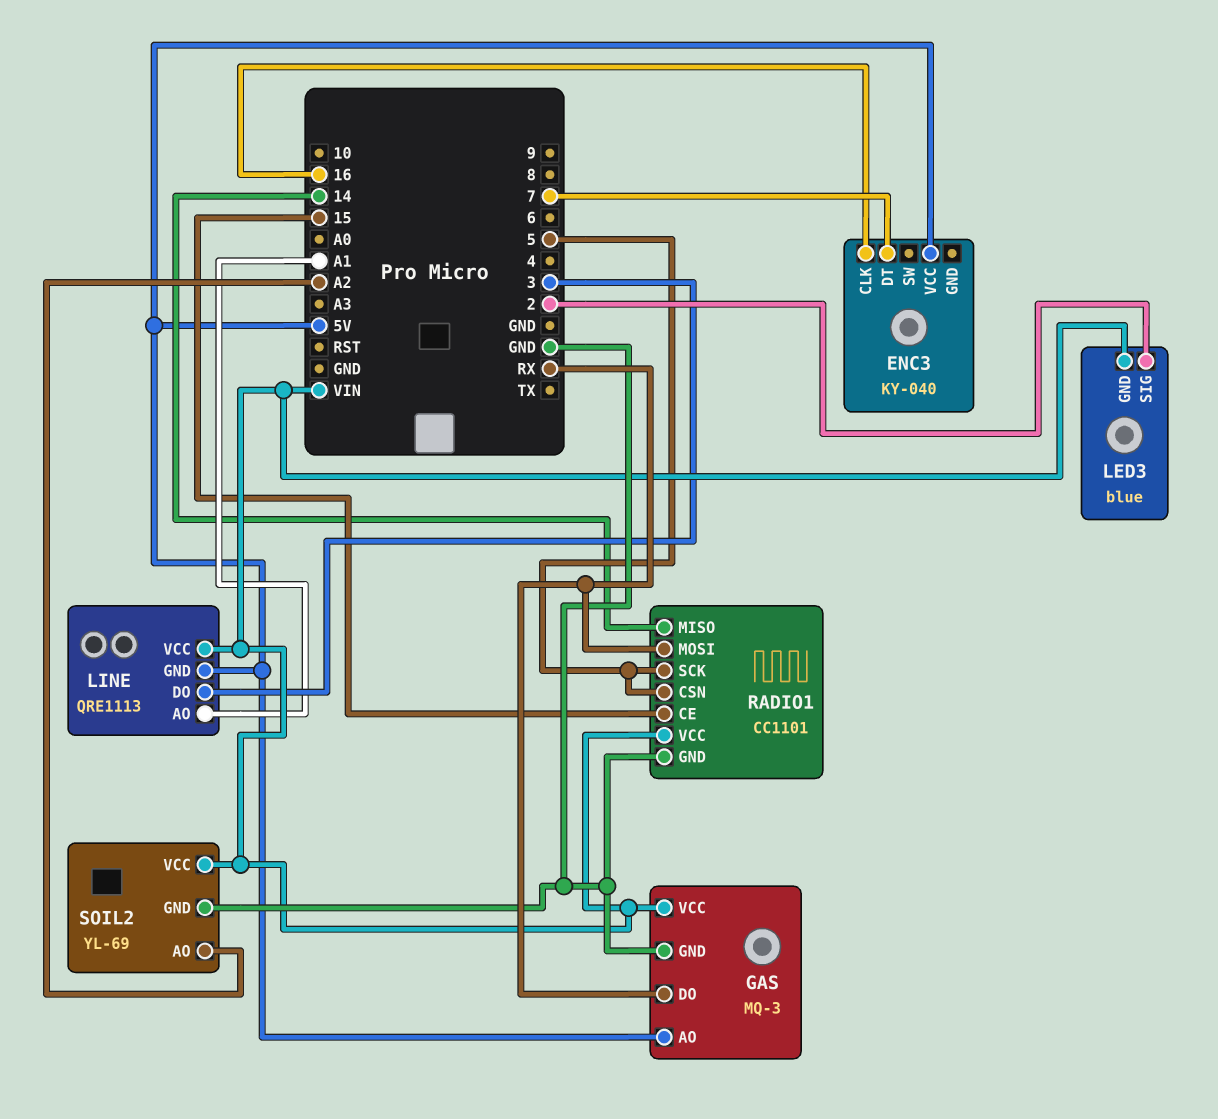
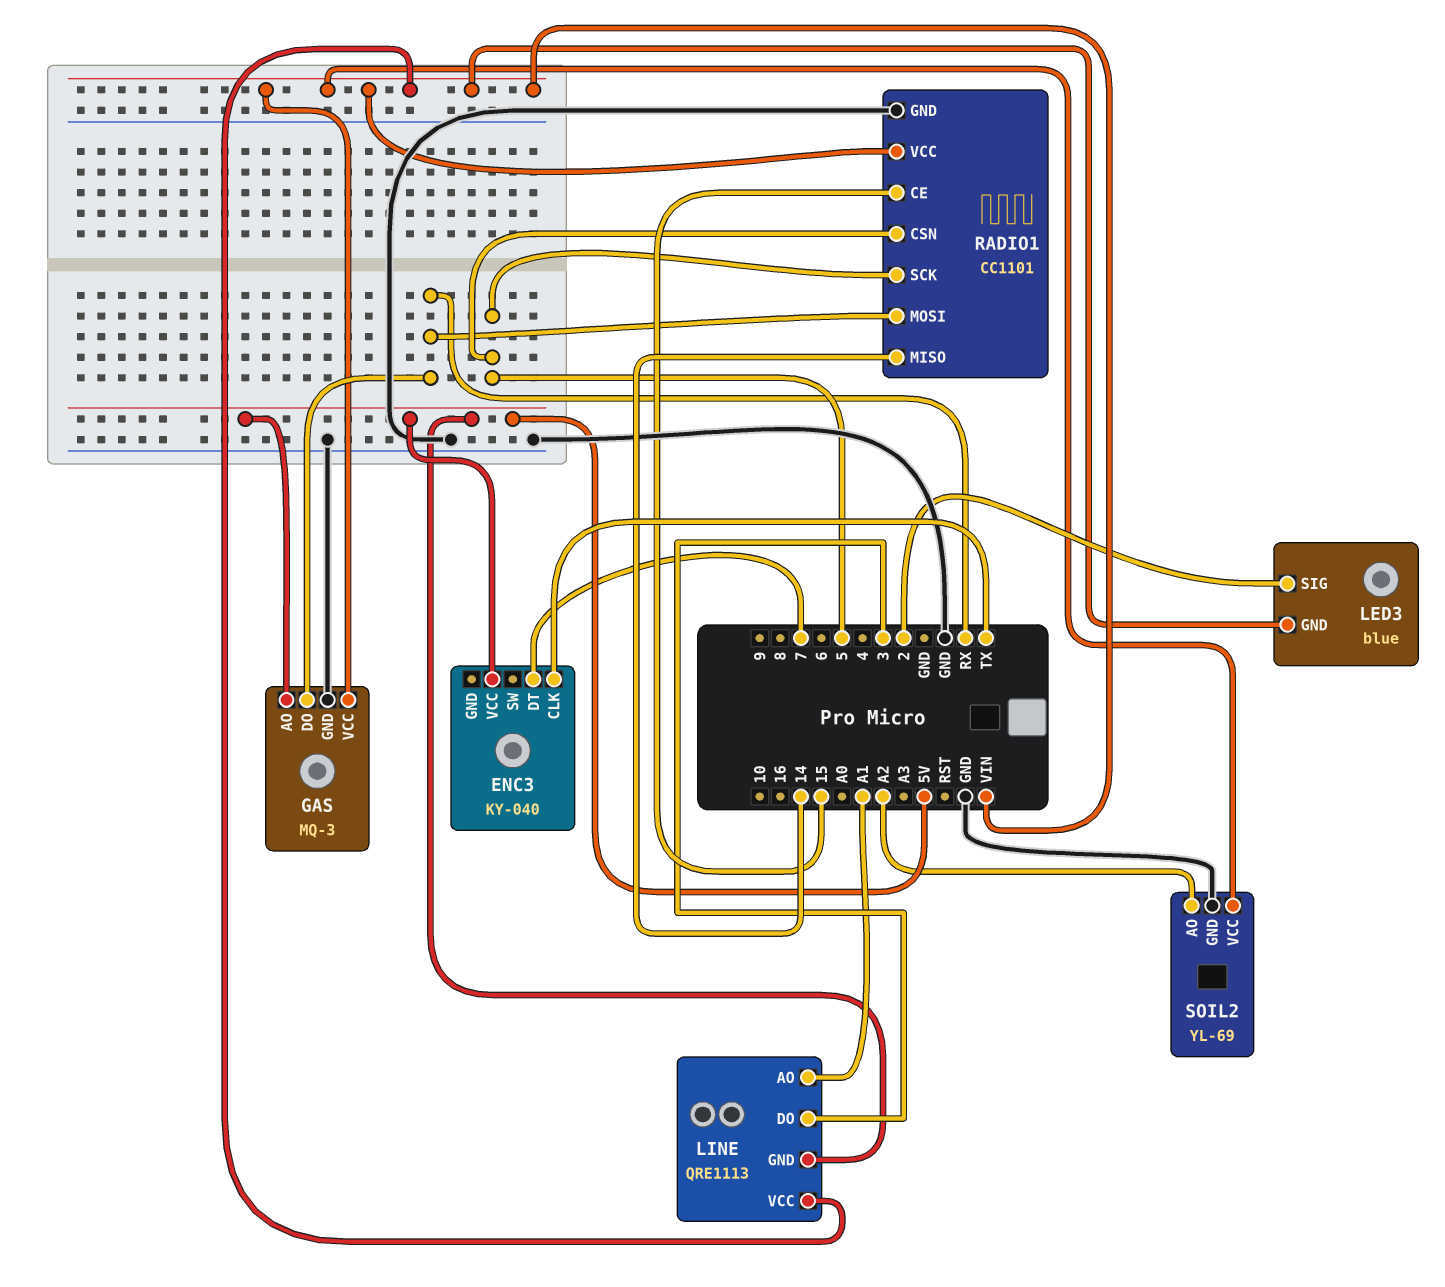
ENC3 pin CLK: 16 -> TX

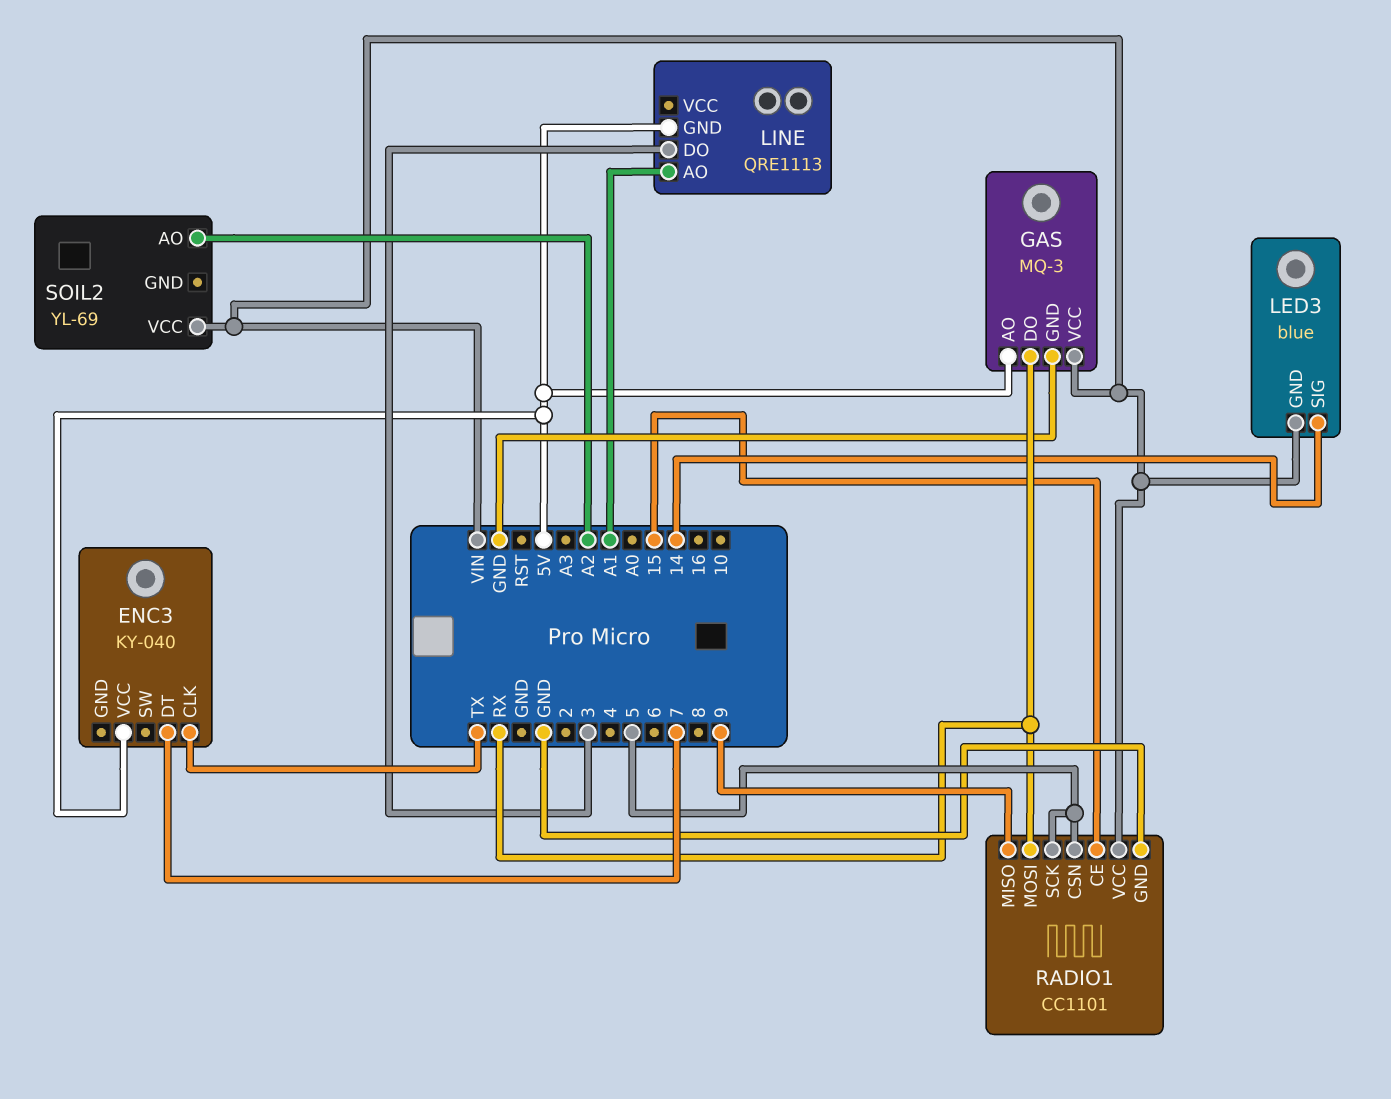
LED3 pin SIG: 2 -> 14
LINE pin VCC: VIN -> none
RADIO1 pin MISO: 14 -> 9
SOIL2 pin GND: GND -> none

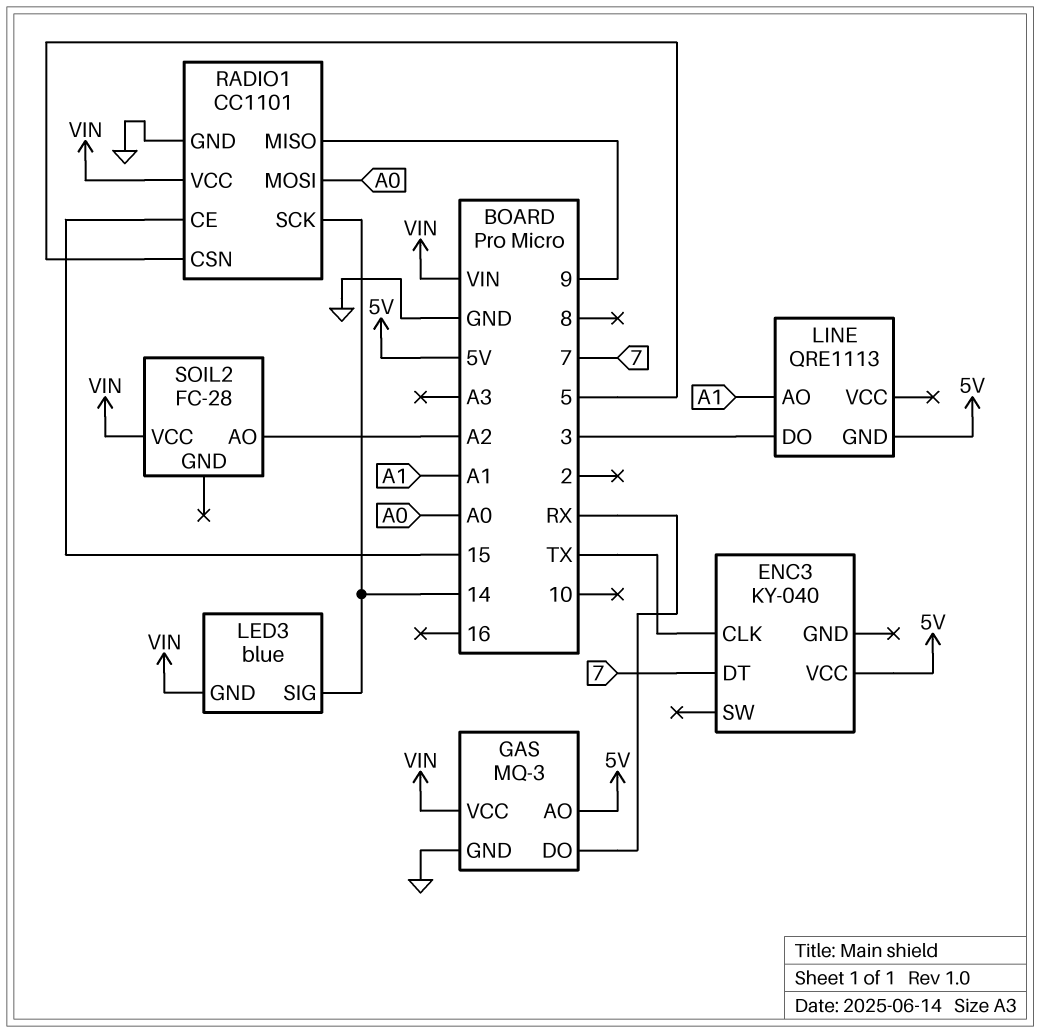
RADIO1 pin MOSI: RX -> A0
RADIO1 pin SCK: 5 -> 14
SOIL2: YL-69 -> FC-28

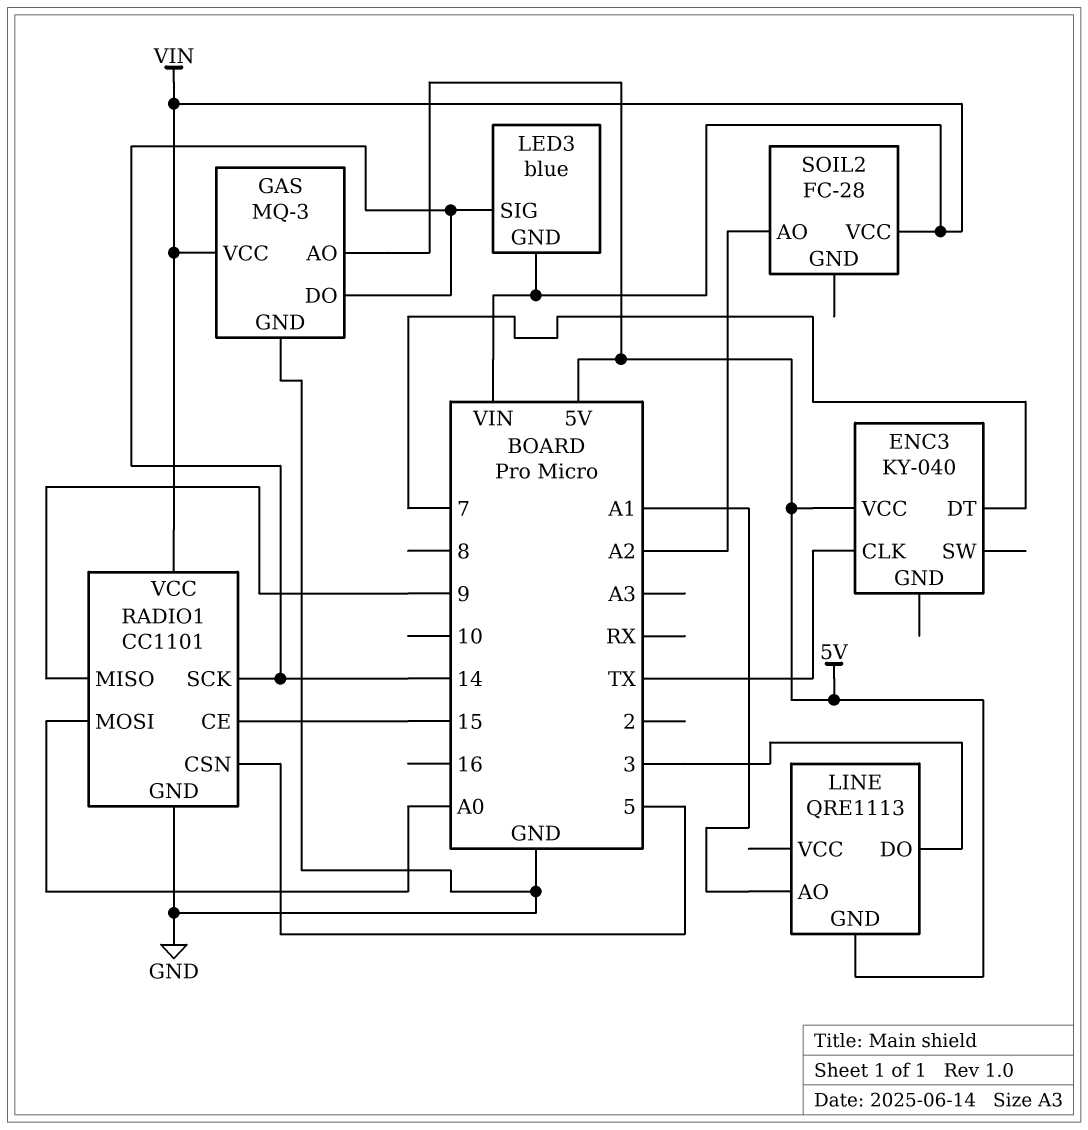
GAS pin DO: RX -> 14

